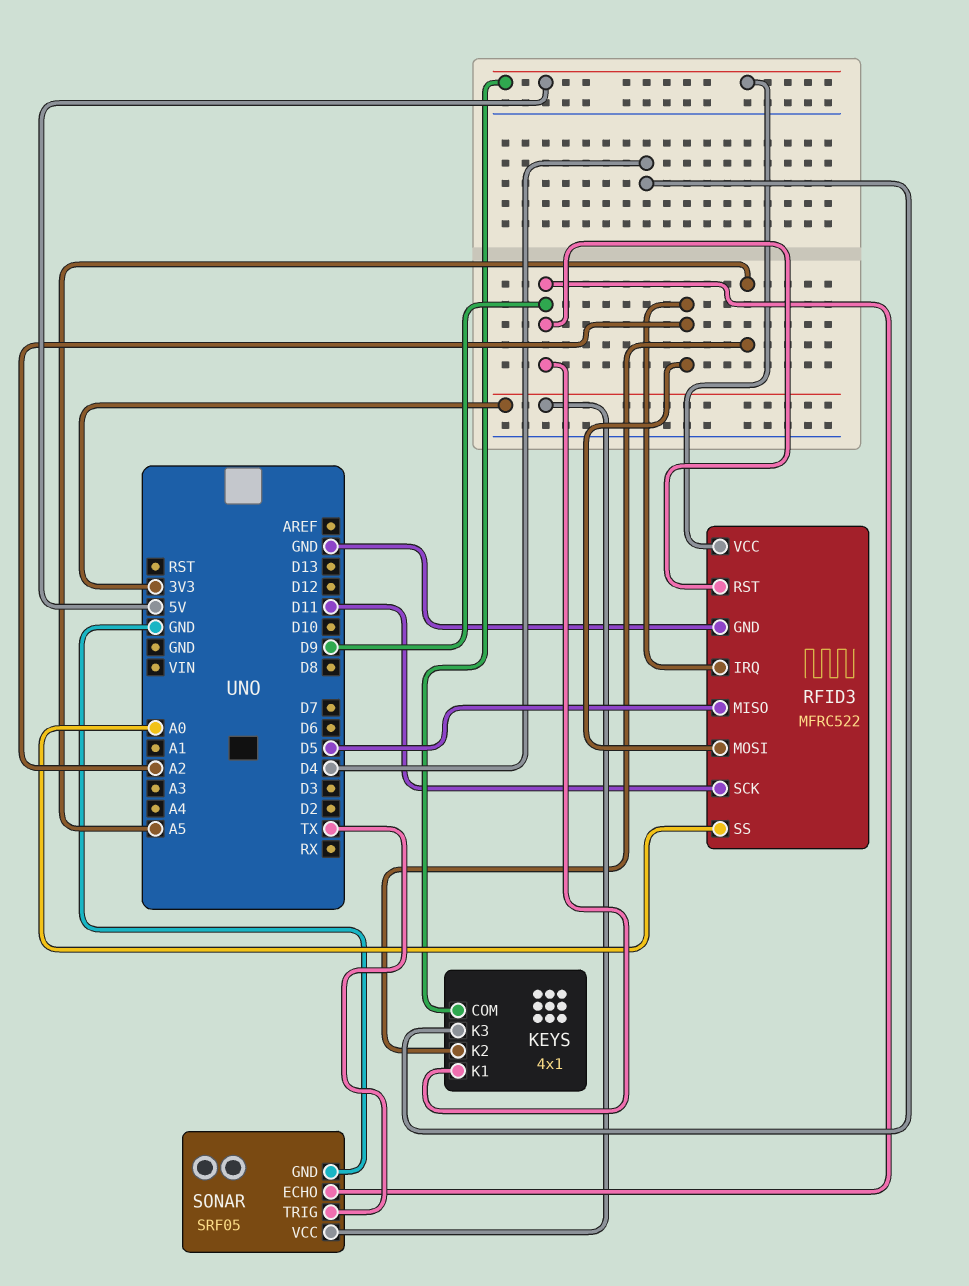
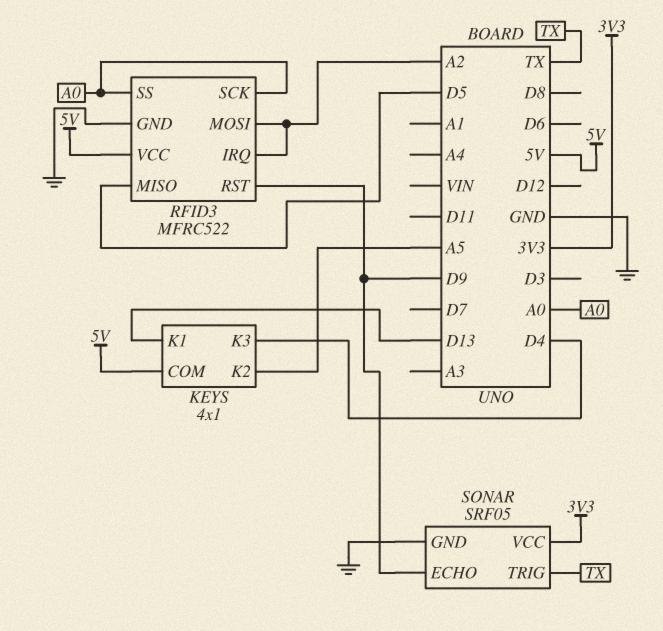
KEYS pin K1: D9 -> D13
RFID3 pin SCK: D11 -> A0

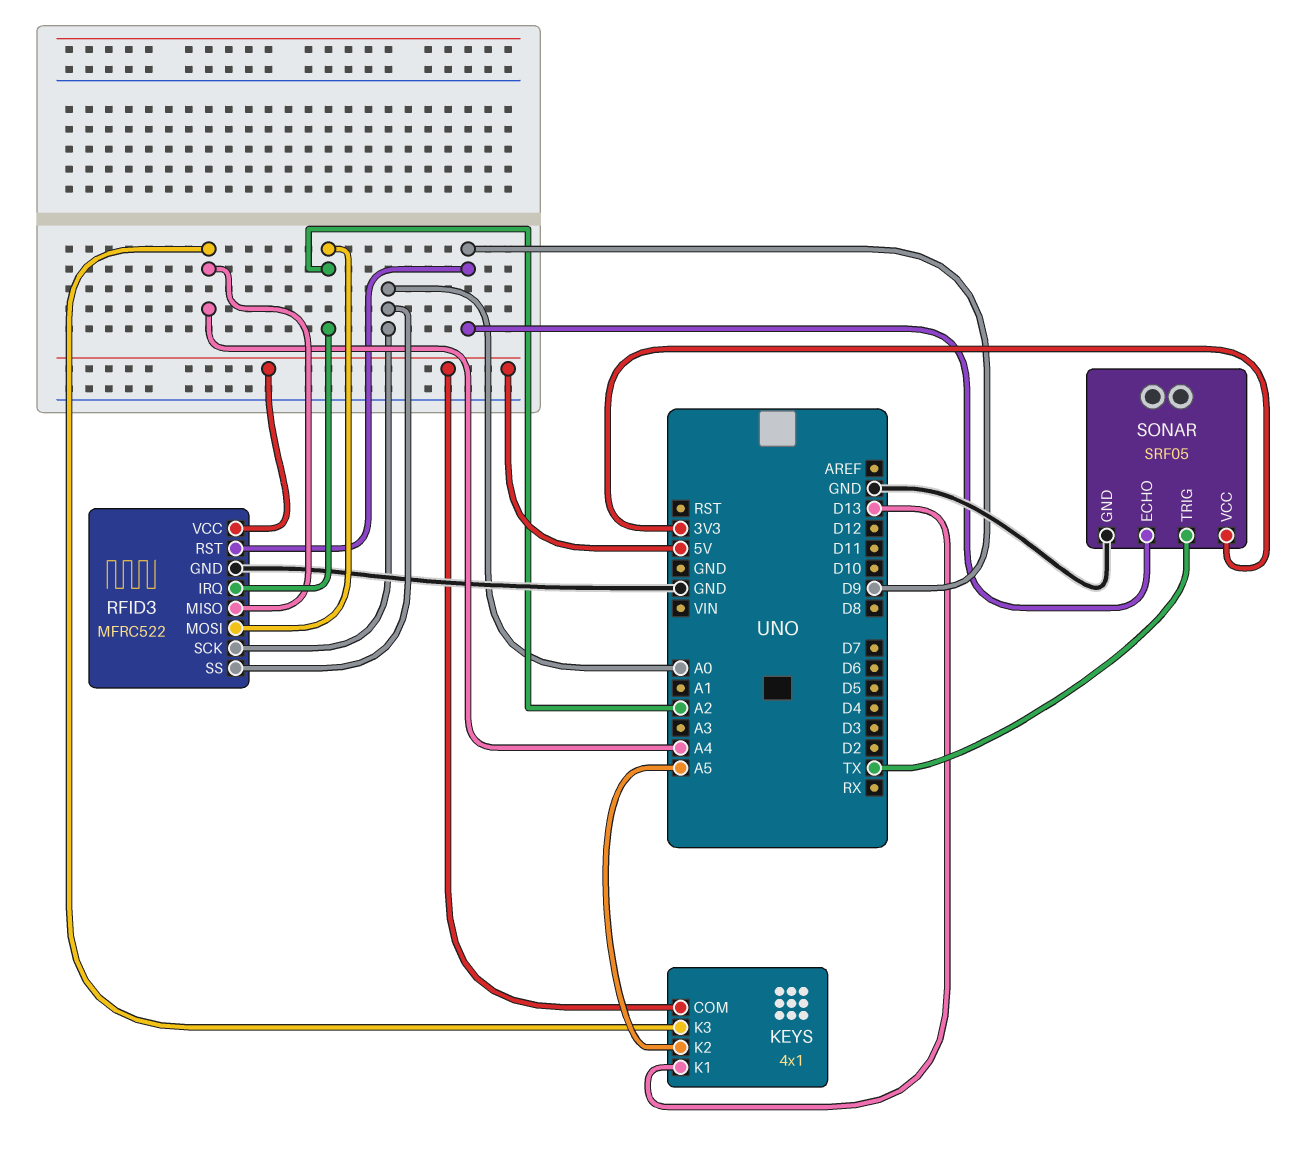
KEYS pin K3: D4 -> A4
RFID3 pin MISO: D5 -> A4

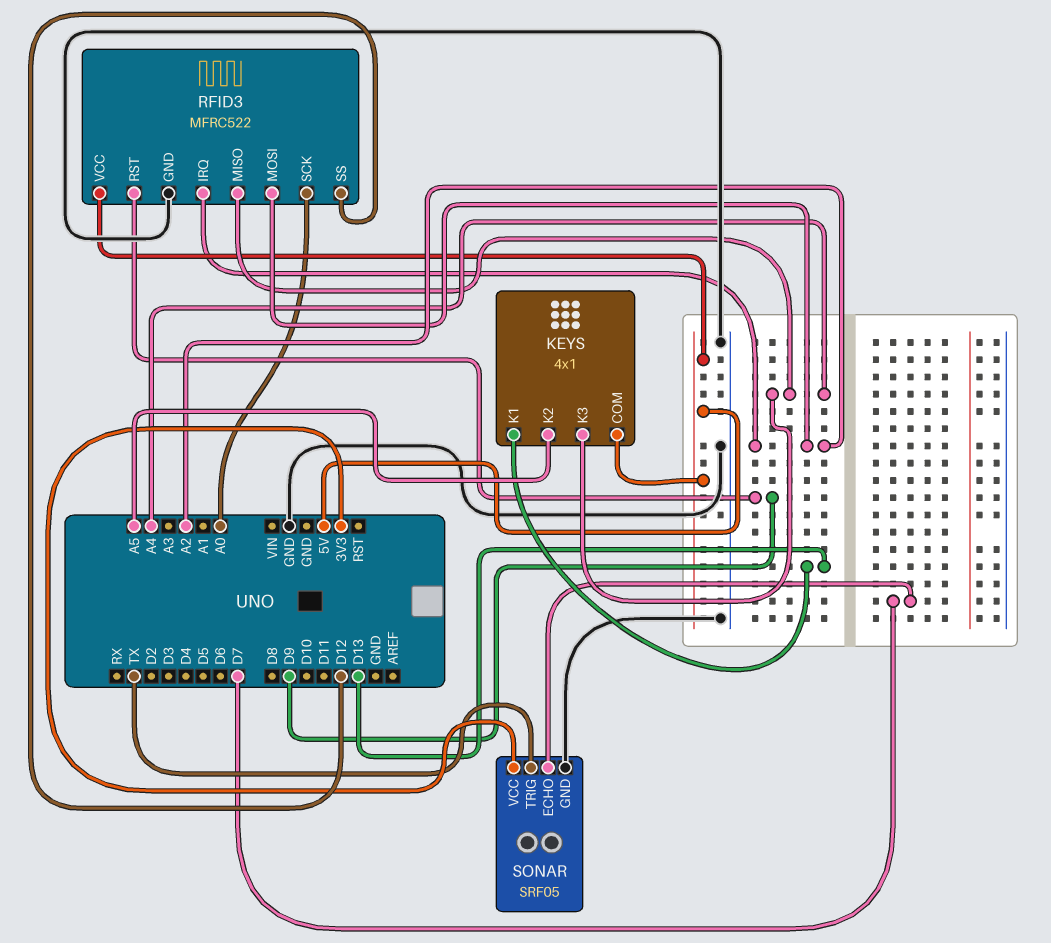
RFID3 pin SS: A0 -> D12
SONAR pin ECHO: D9 -> D7

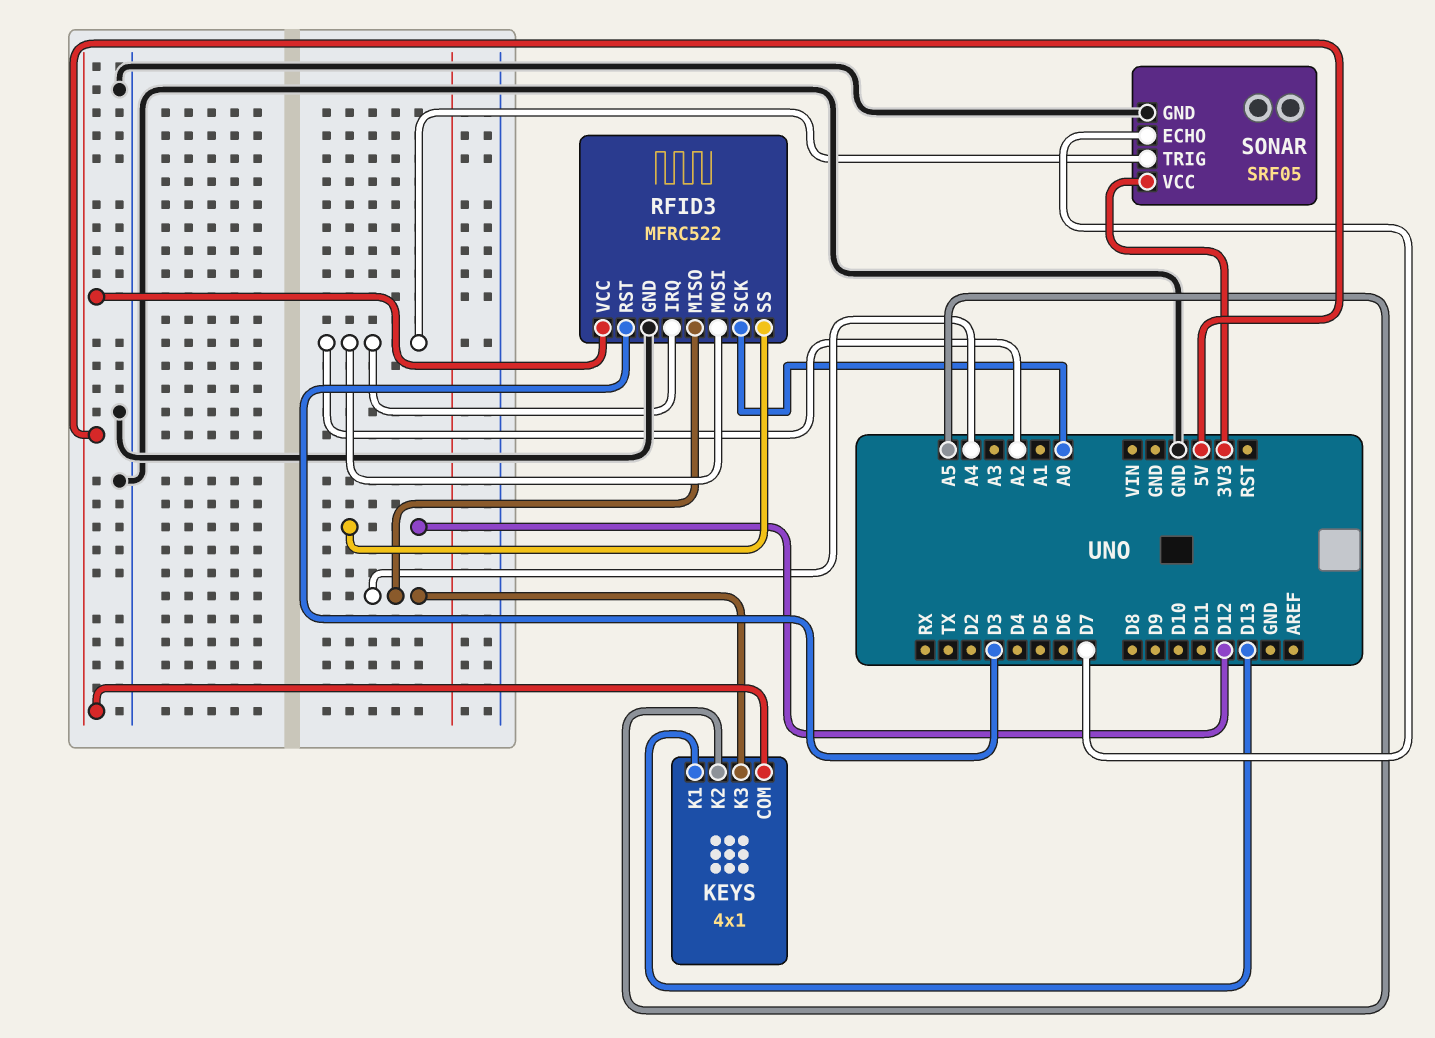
RFID3 pin RST: D9 -> D3
SONAR pin TRIG: TX -> A2

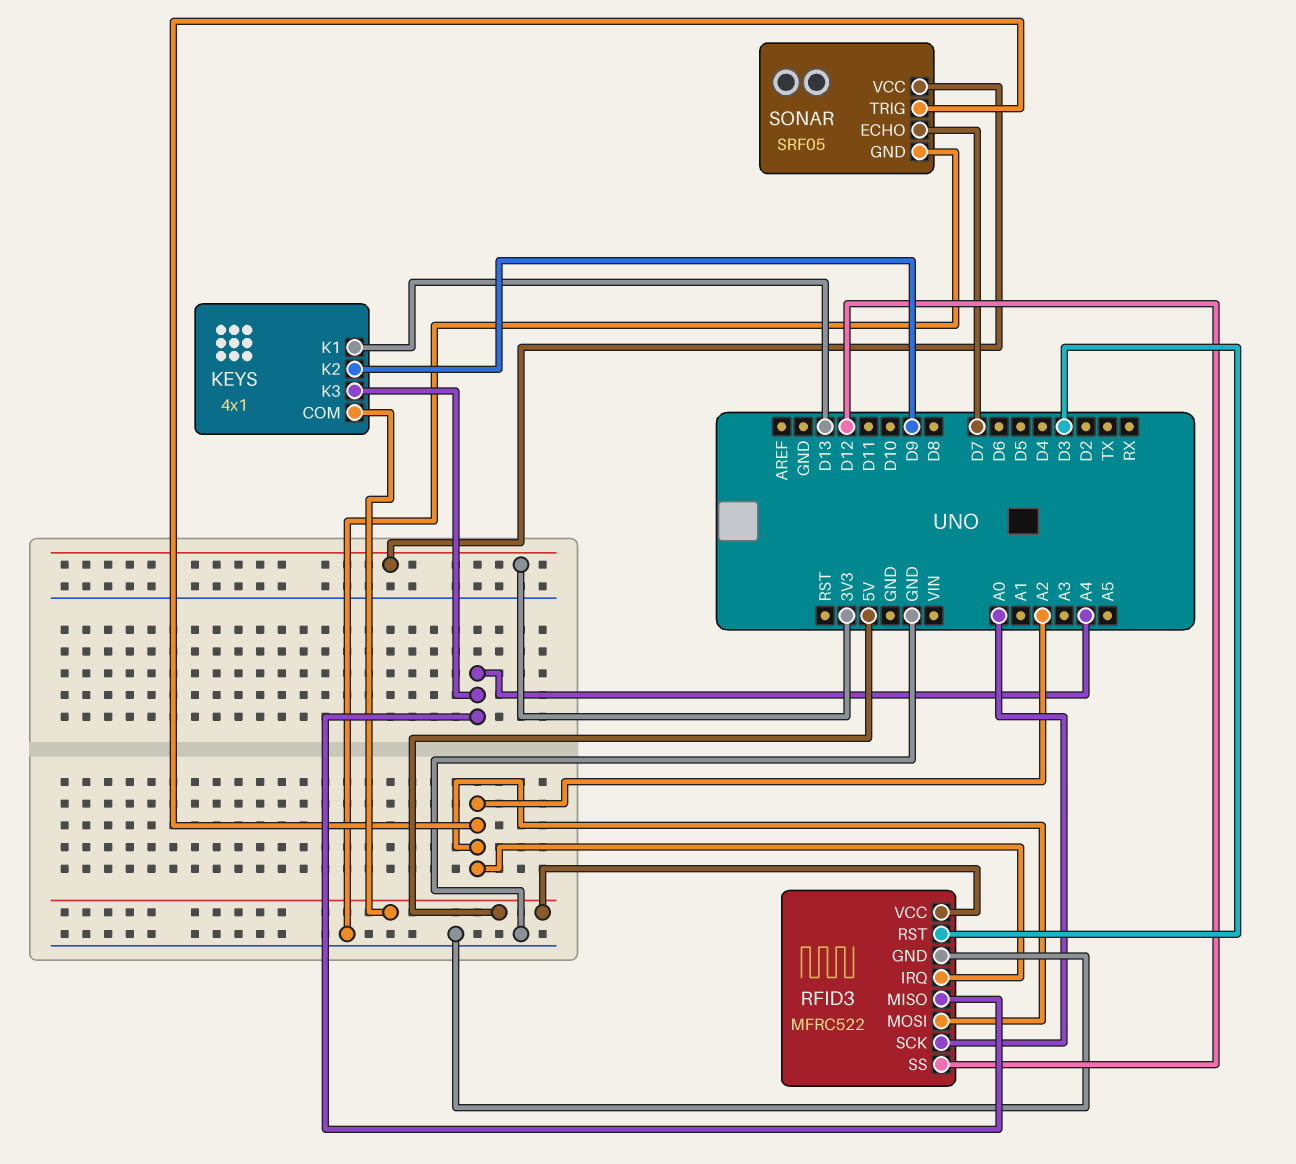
KEYS pin K2: A5 -> D9

